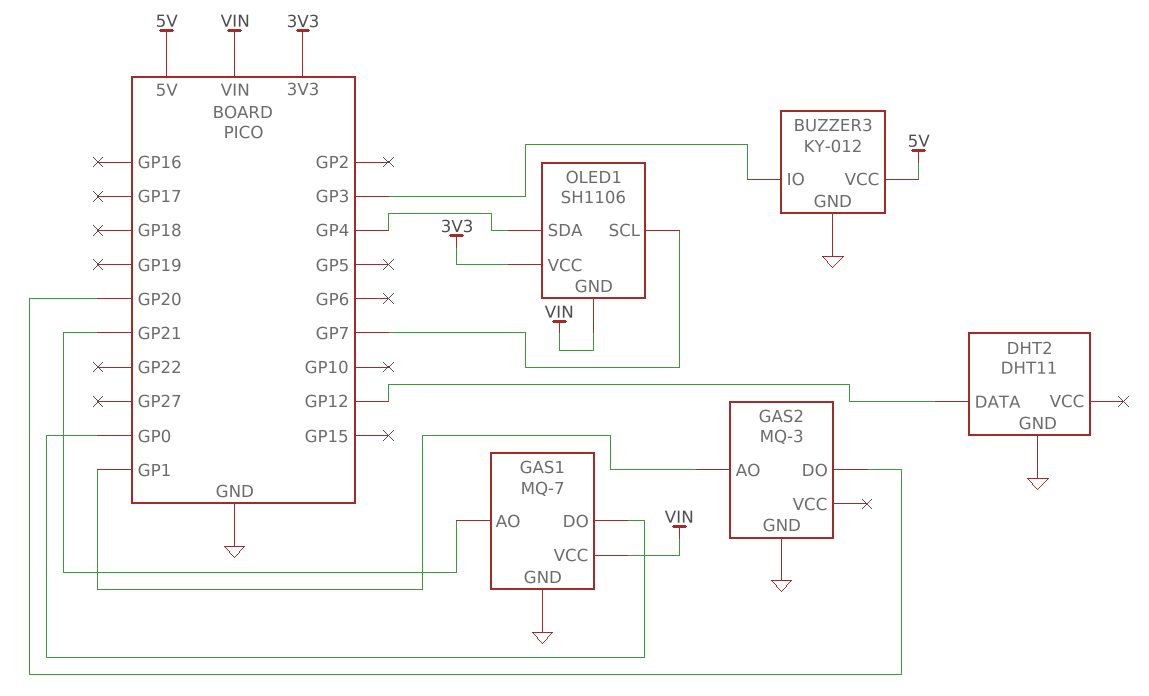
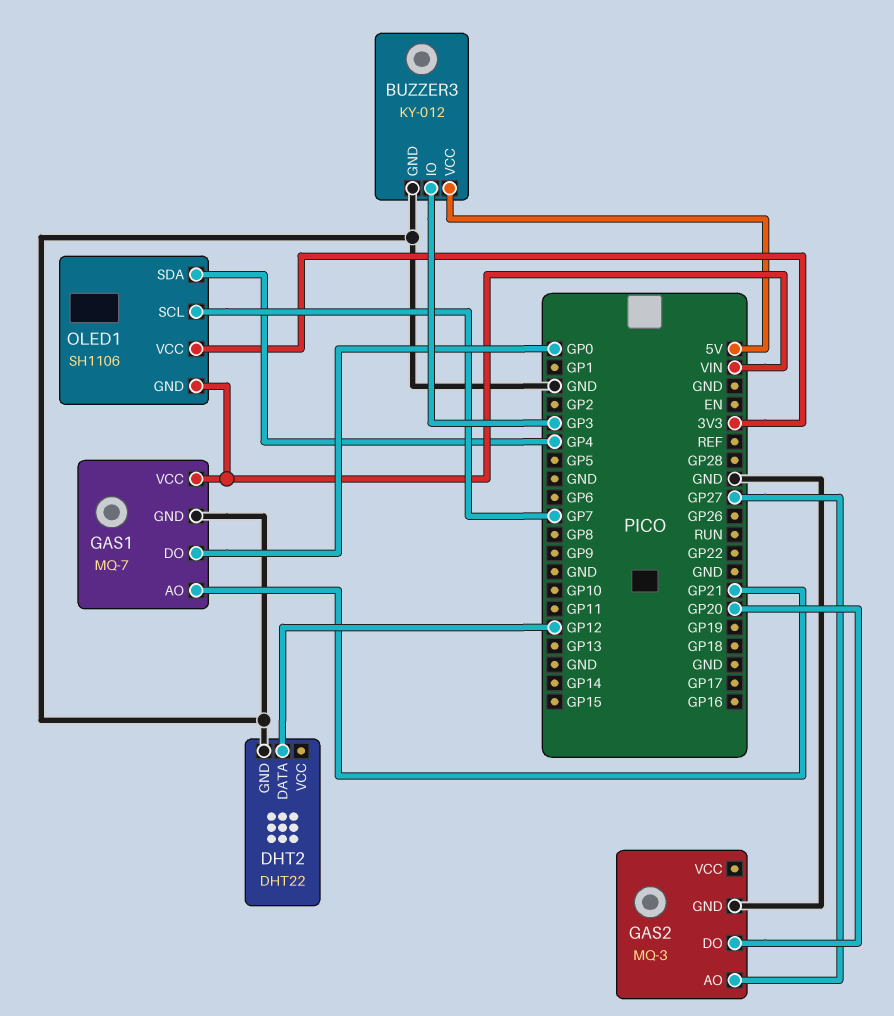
DHT2: DHT11 -> DHT22
GAS2 pin AO: GP1 -> GP27

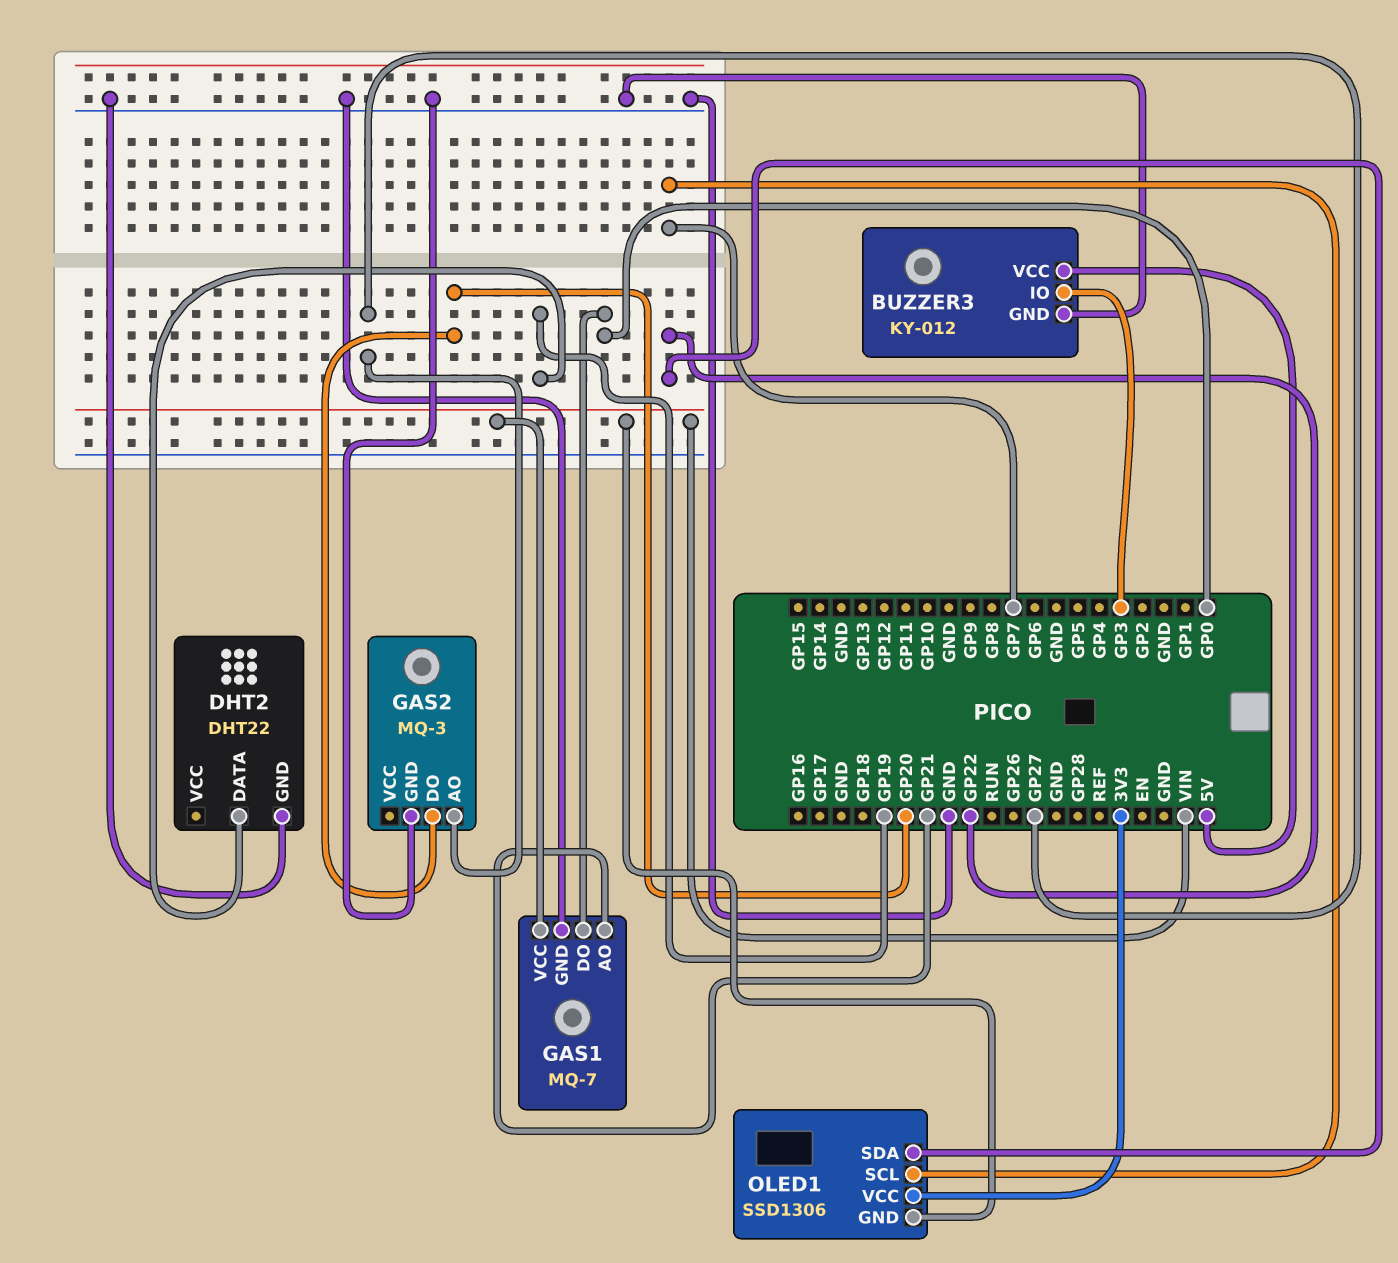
DHT2 pin DATA: GP12 -> GP19
OLED1: SH1106 -> SSD1306
OLED1 pin SDA: GP4 -> GP22

